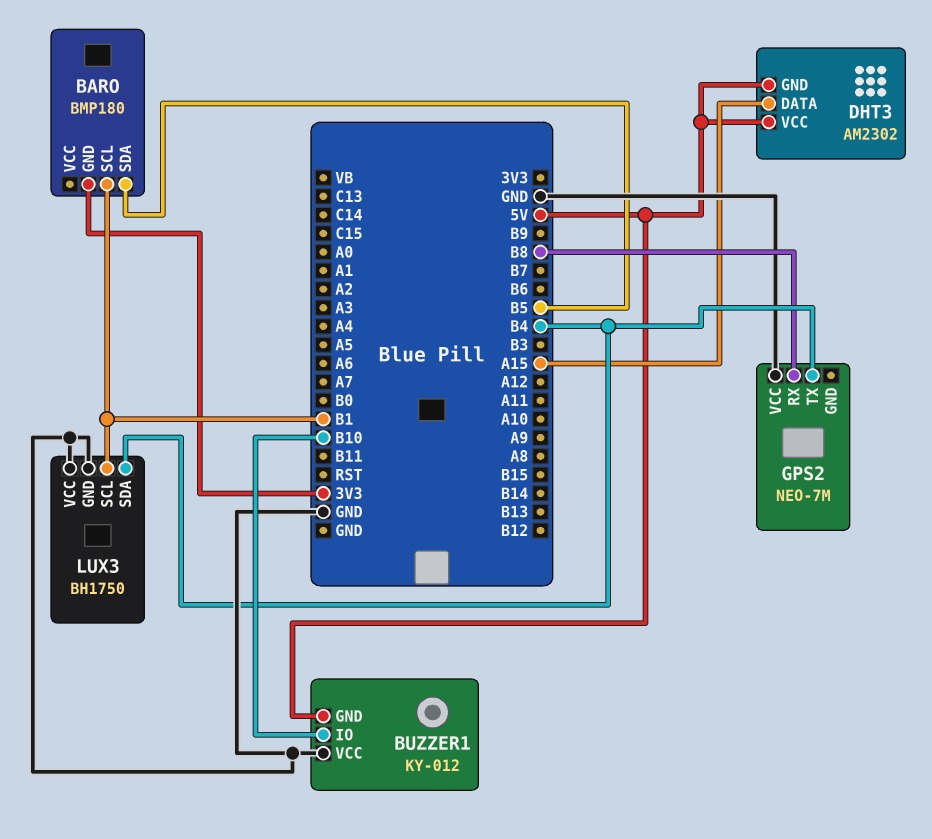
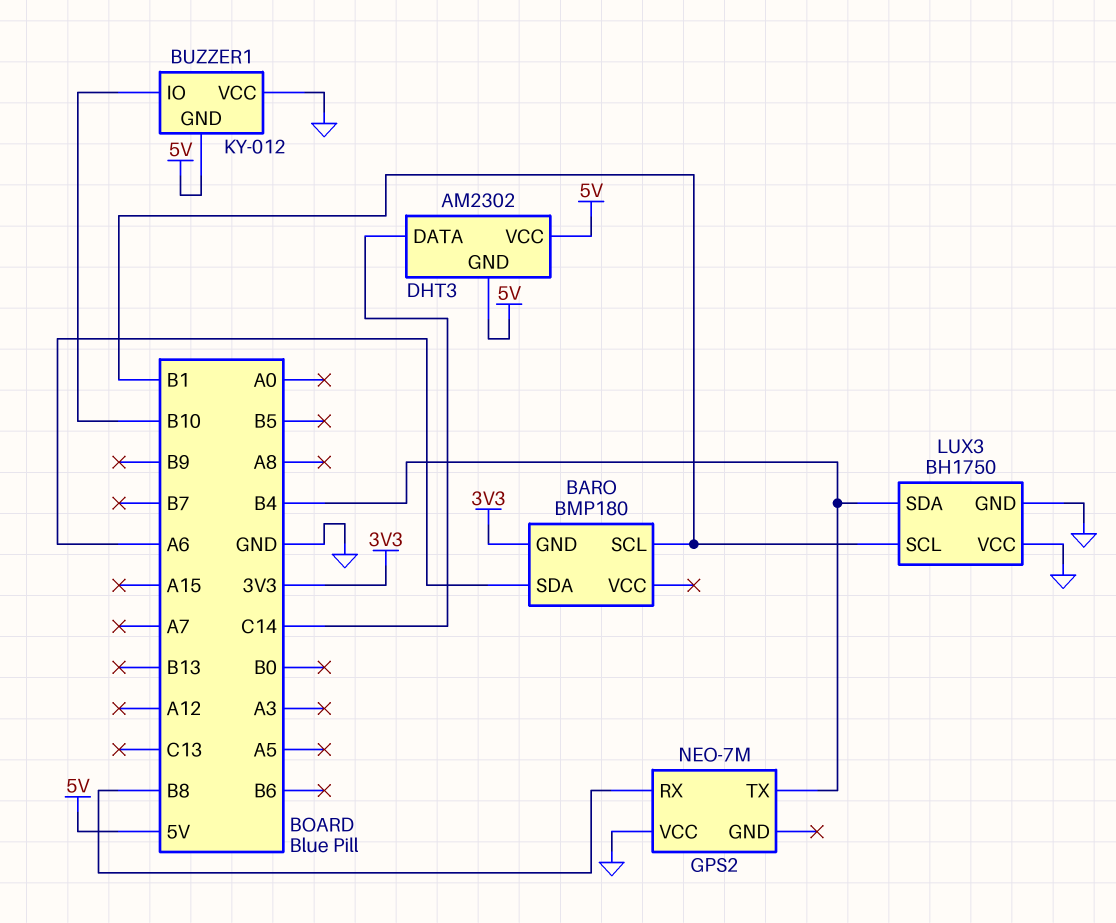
BARO pin SDA: B5 -> A6
DHT3 pin DATA: A15 -> C14

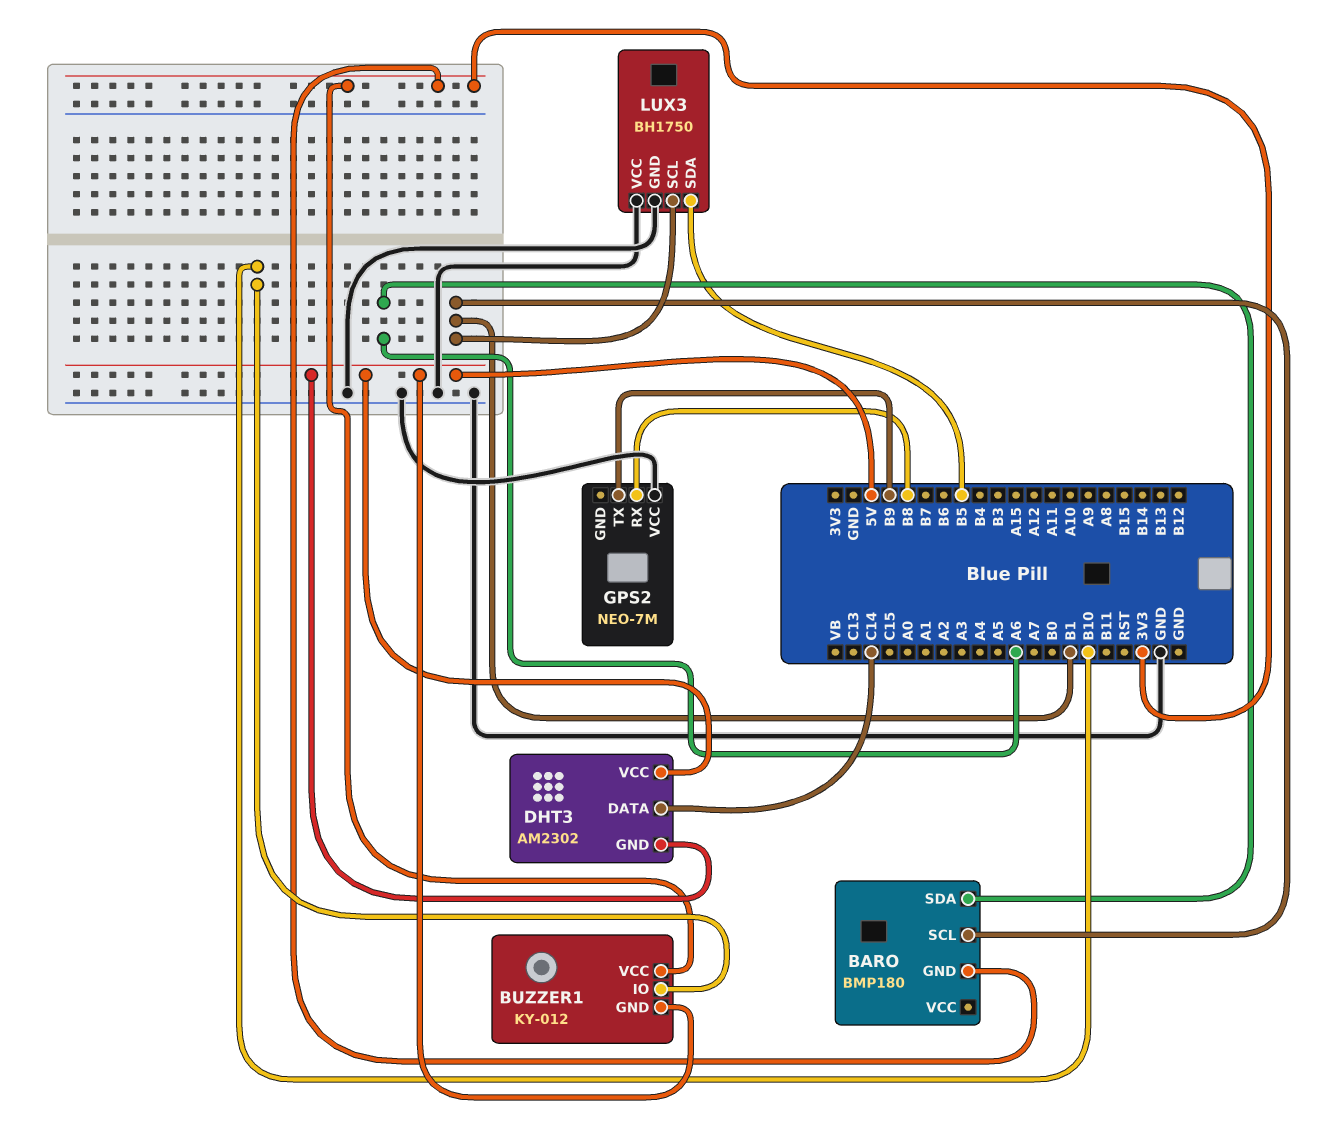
BUZZER1 pin VCC: GND -> 3V3
GPS2 pin TX: B4 -> B9
LUX3 pin SDA: B4 -> B5

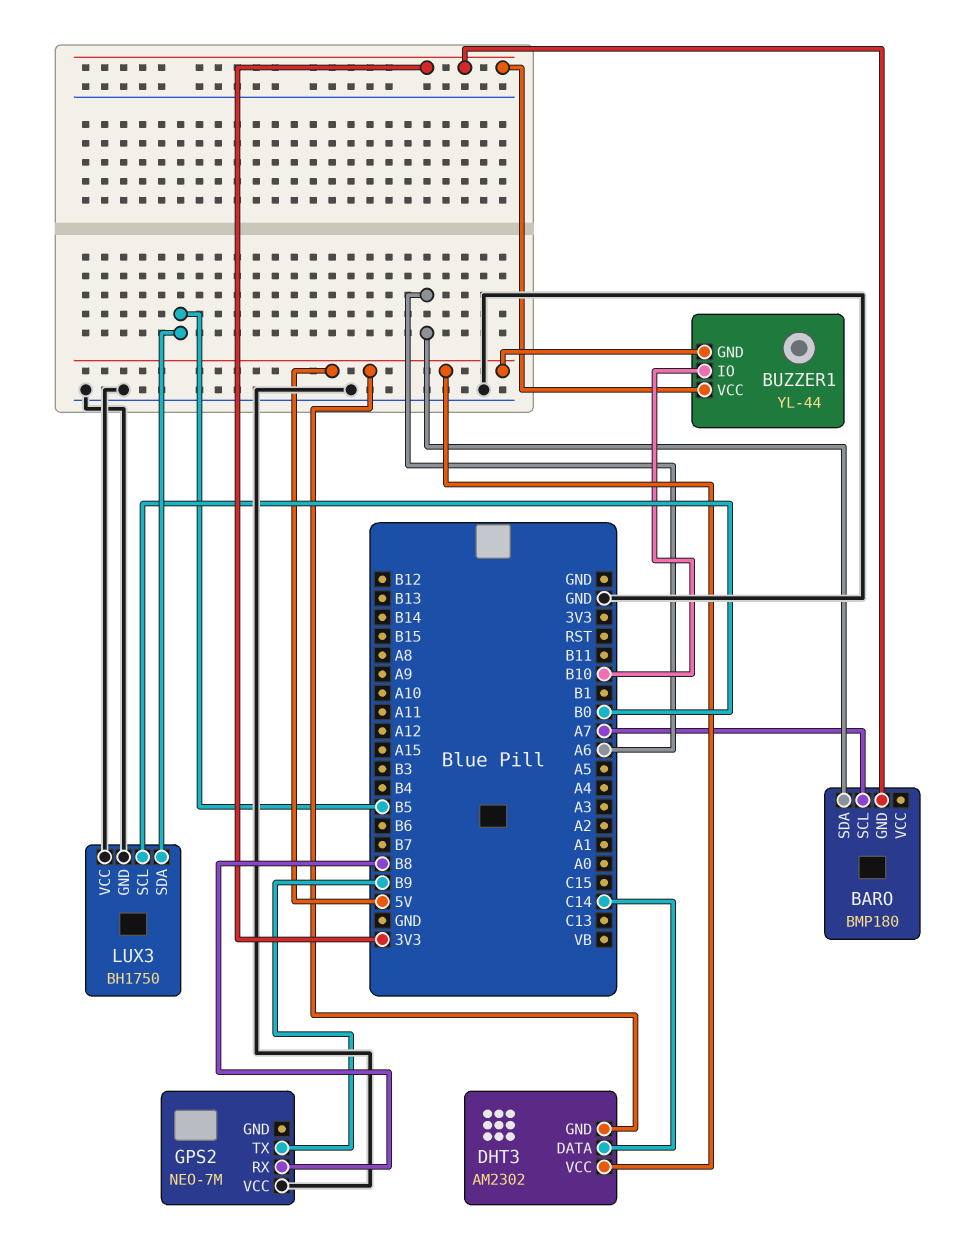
BARO pin SCL: B1 -> A7
BUZZER1: KY-012 -> YL-44
LUX3 pin SCL: B1 -> B0

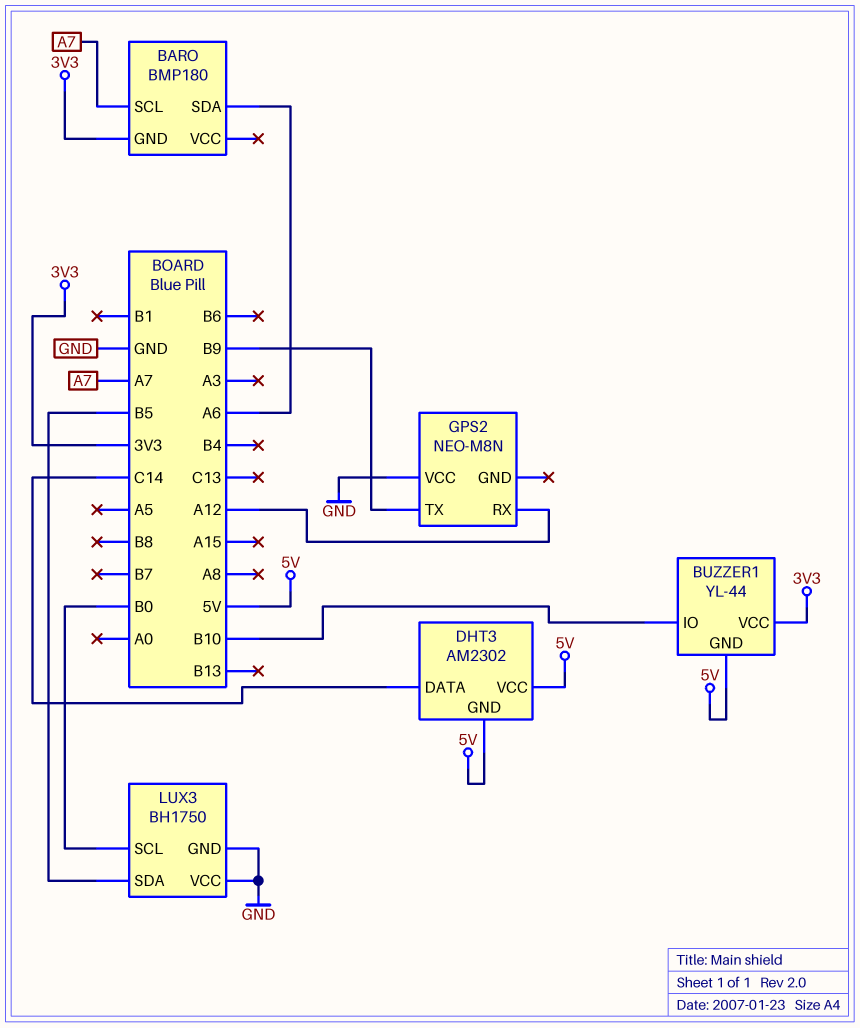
GPS2: NEO-7M -> NEO-M8N
GPS2 pin RX: B8 -> A12

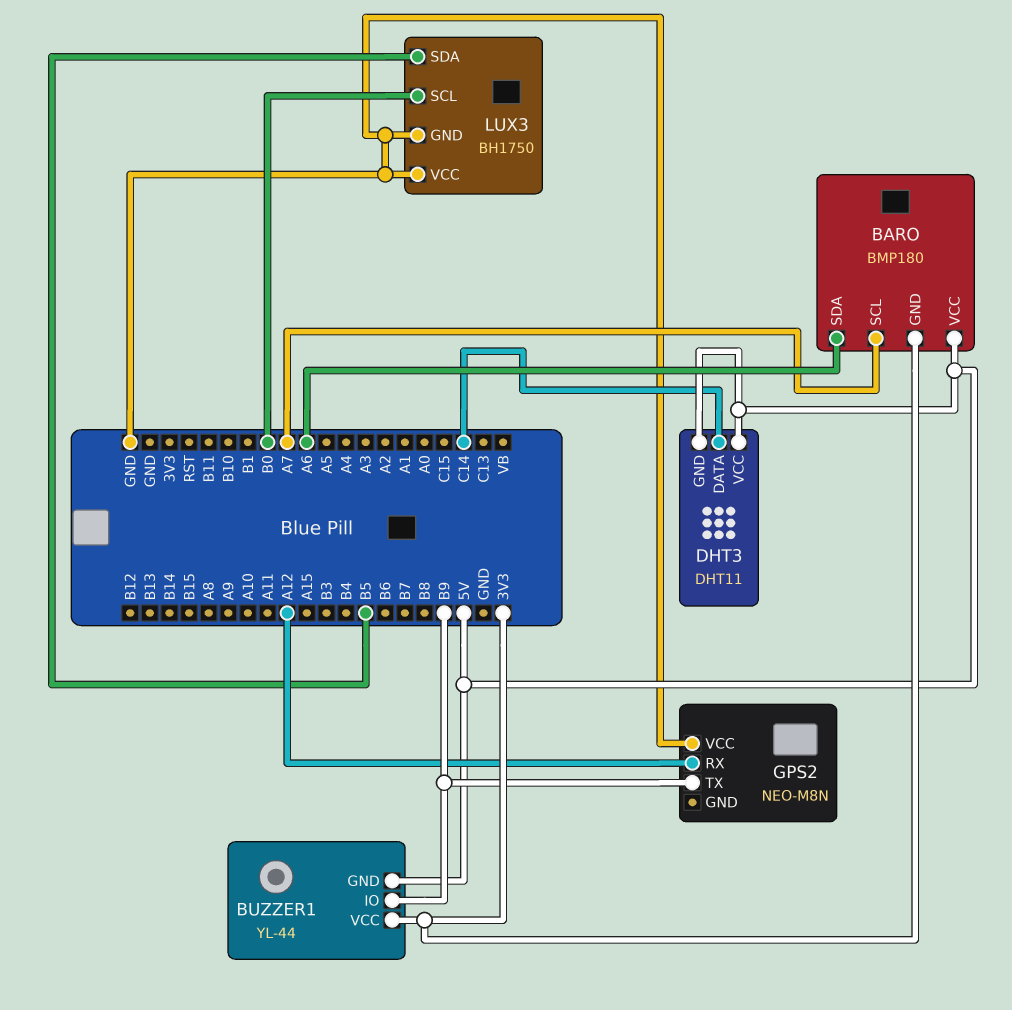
BARO pin VCC: none -> 5V
BUZZER1 pin IO: B10 -> B9
DHT3: AM2302 -> DHT11

